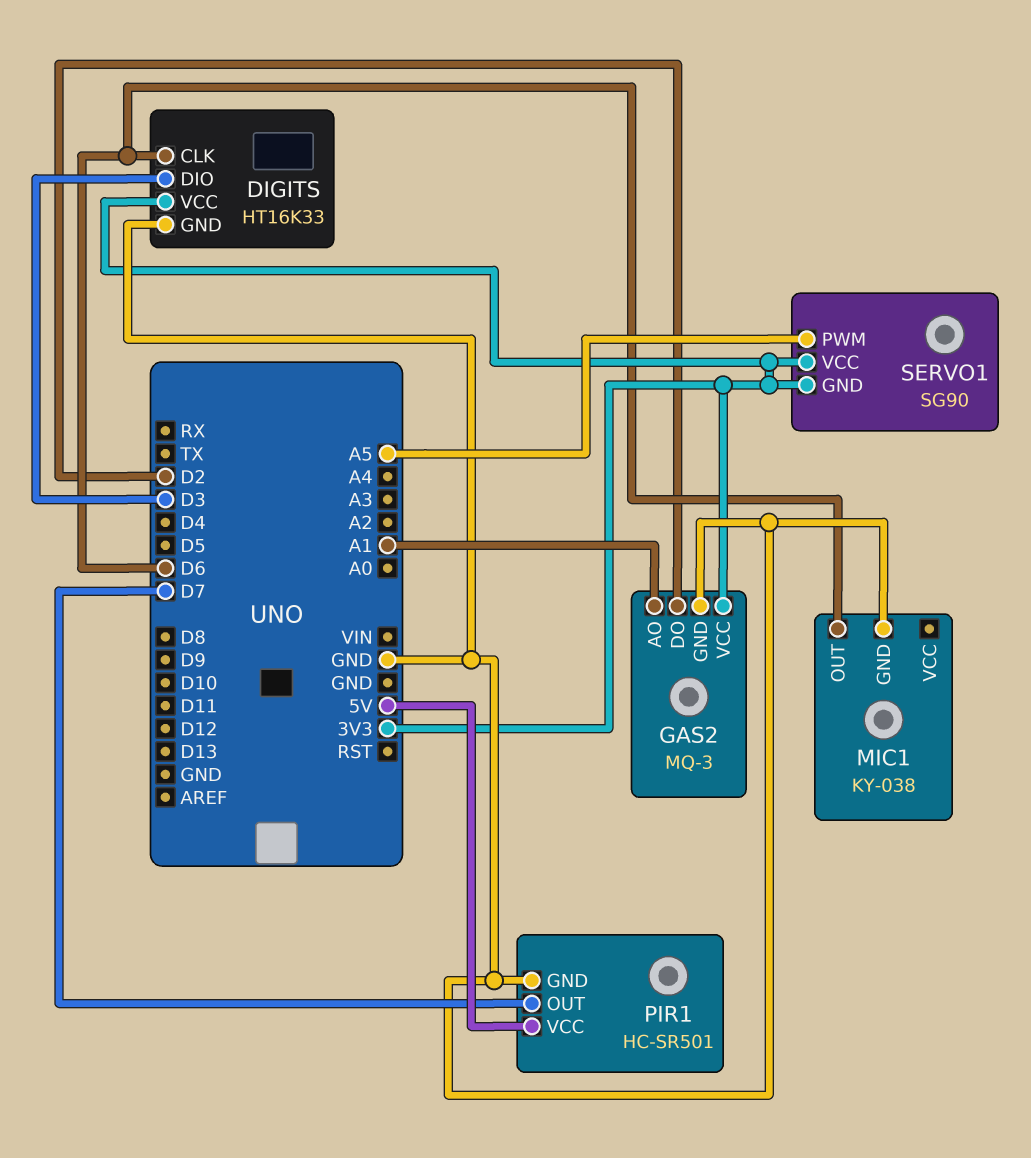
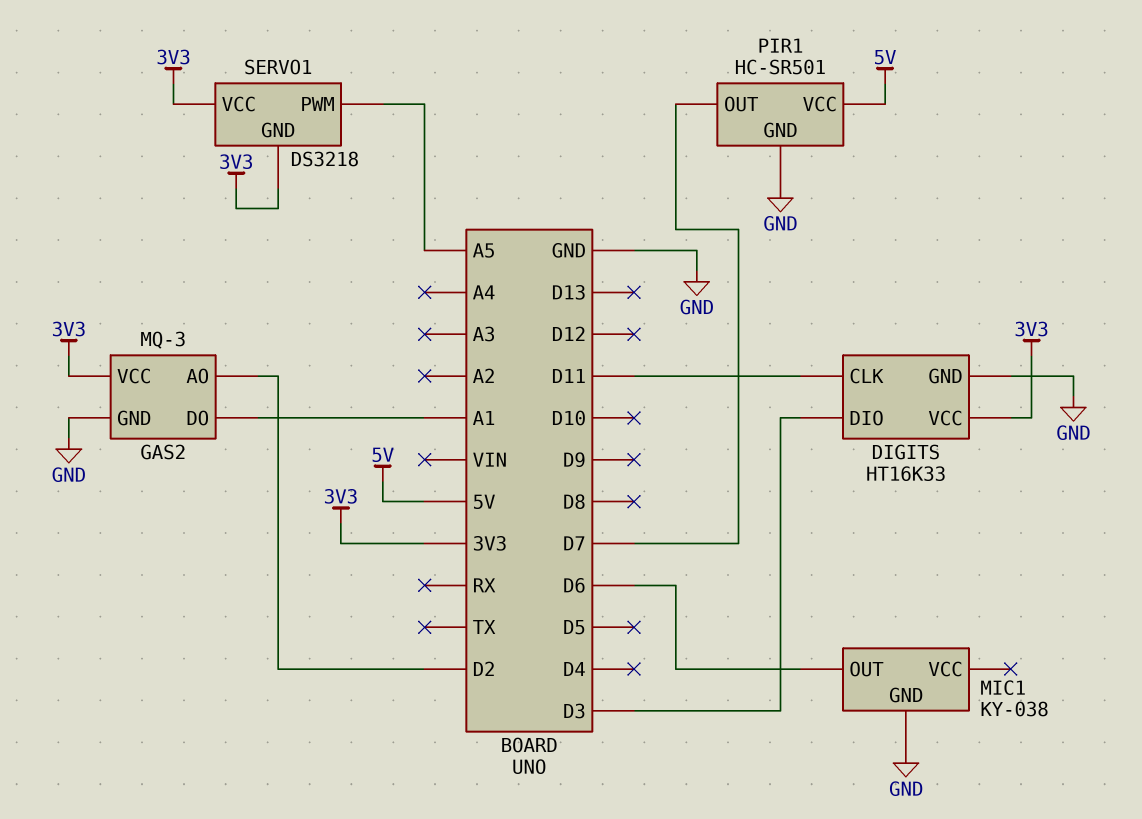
DIGITS pin CLK: D6 -> D11
GAS2 pin AO: A1 -> D2
GAS2 pin DO: D2 -> A1
SERVO1: SG90 -> DS3218

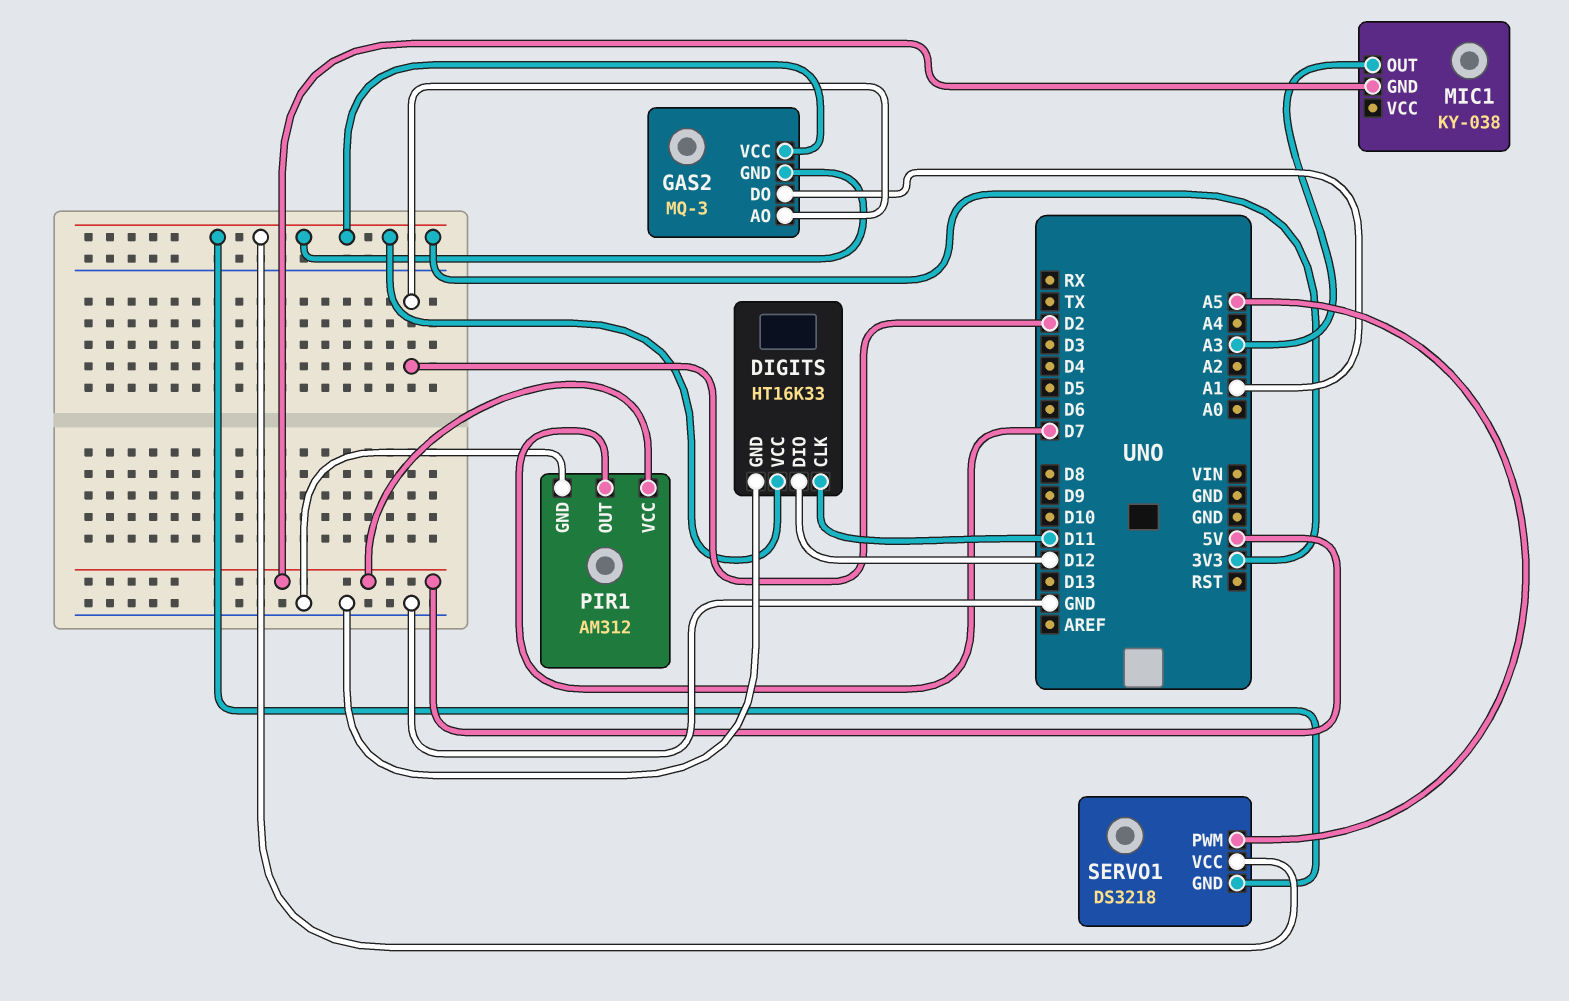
DIGITS pin DIO: D3 -> D12
GAS2 pin GND: GND -> 3V3
MIC1 pin GND: GND -> 5V
MIC1 pin OUT: D6 -> A3
PIR1: HC-SR501 -> AM312

